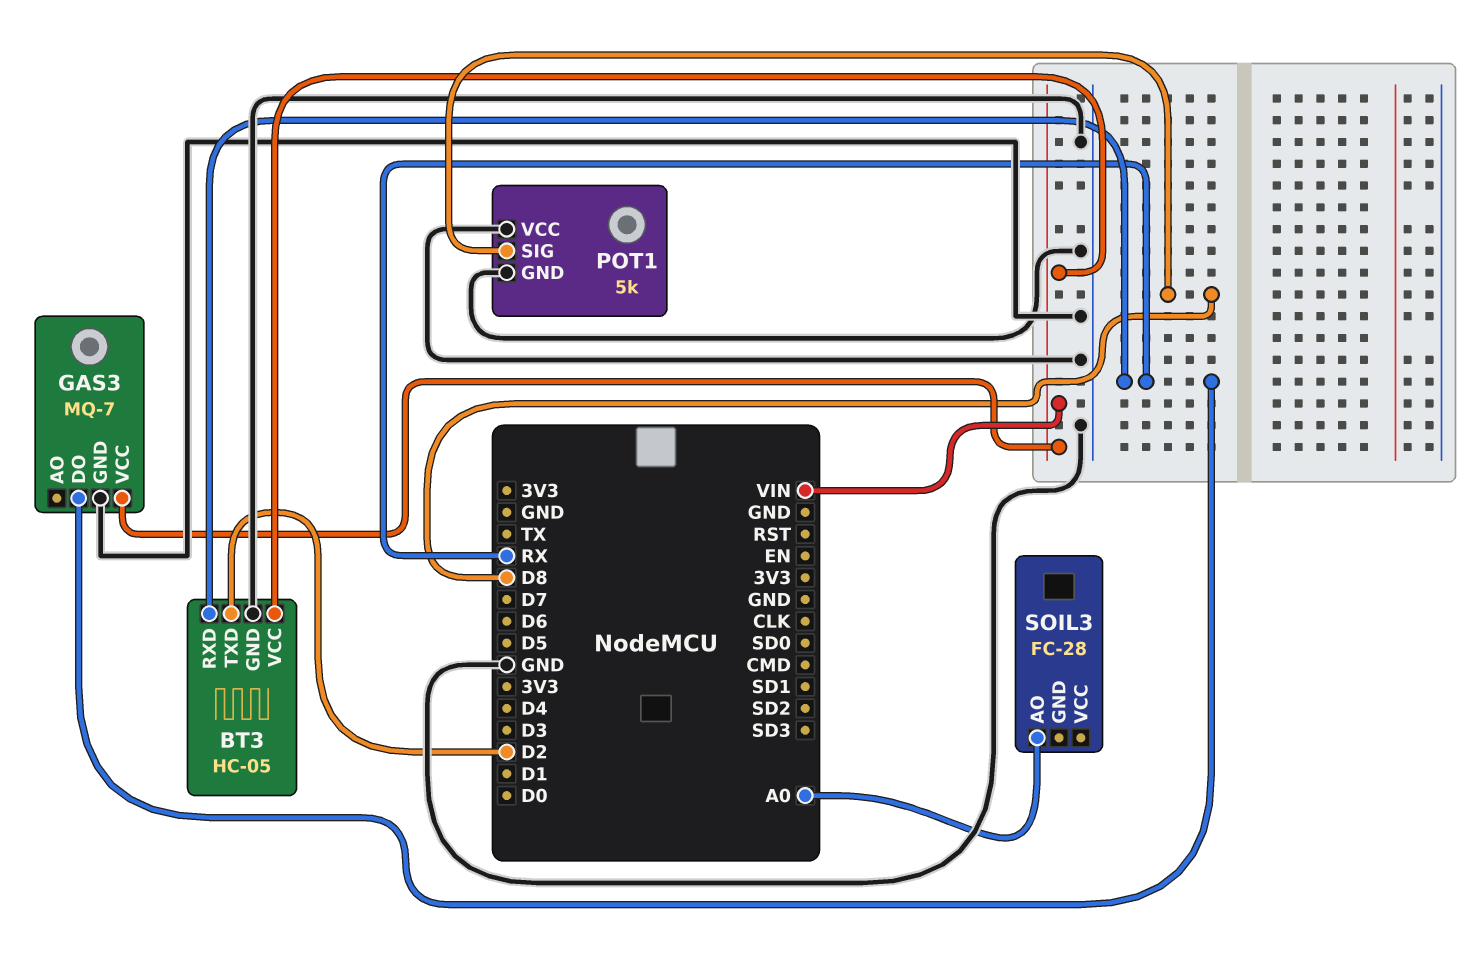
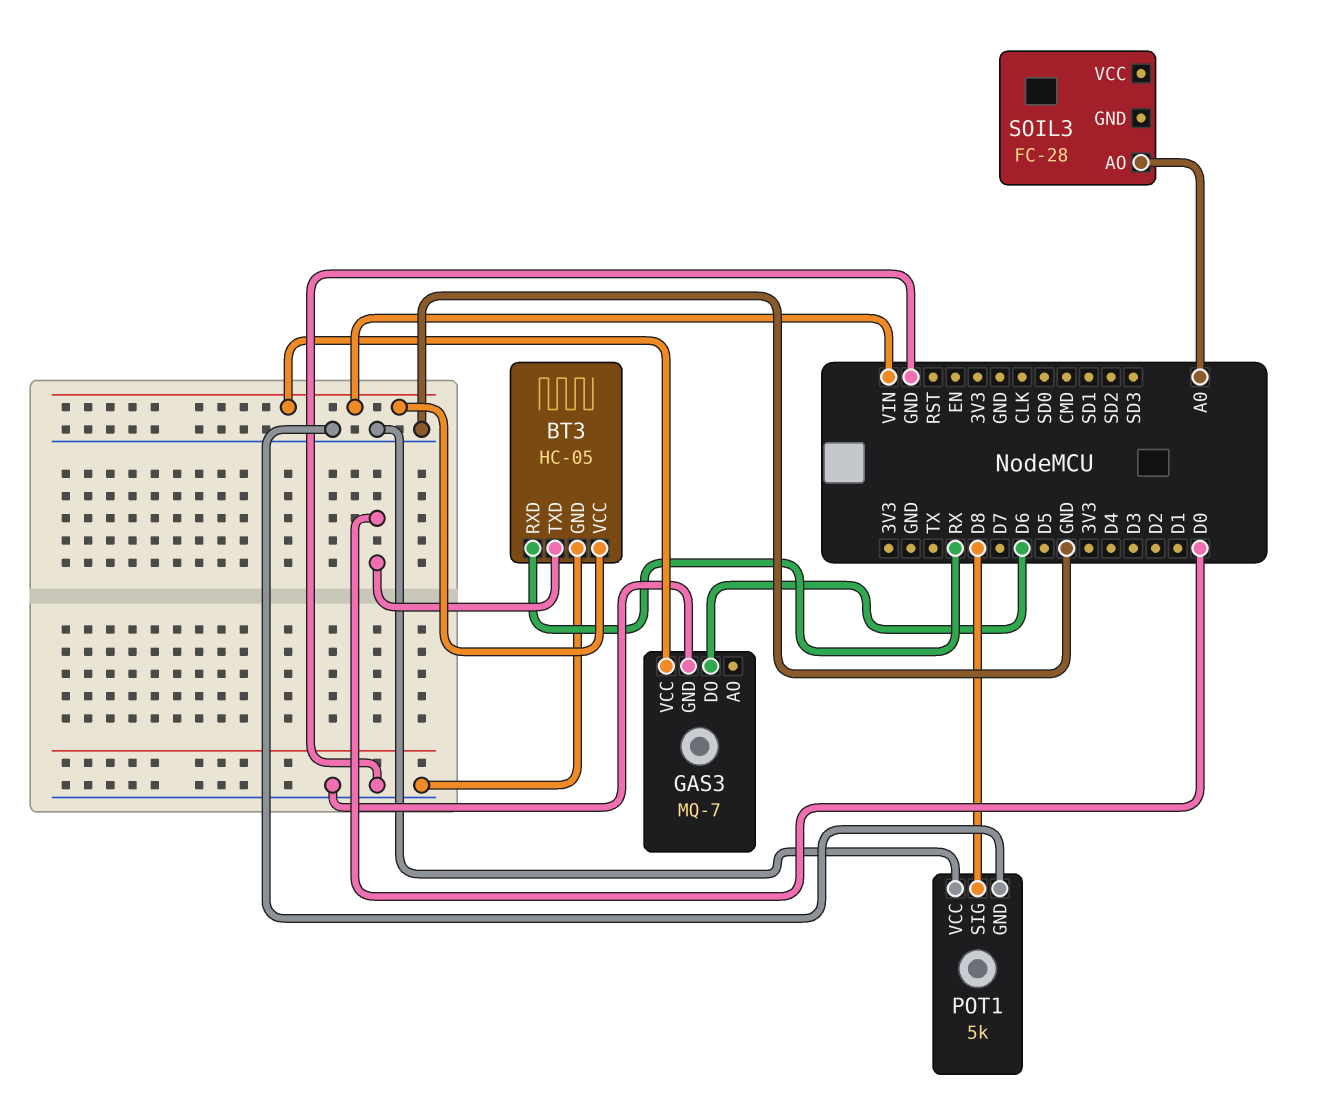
BT3 pin TXD: D2 -> D0
GAS3 pin DO: RX -> D6

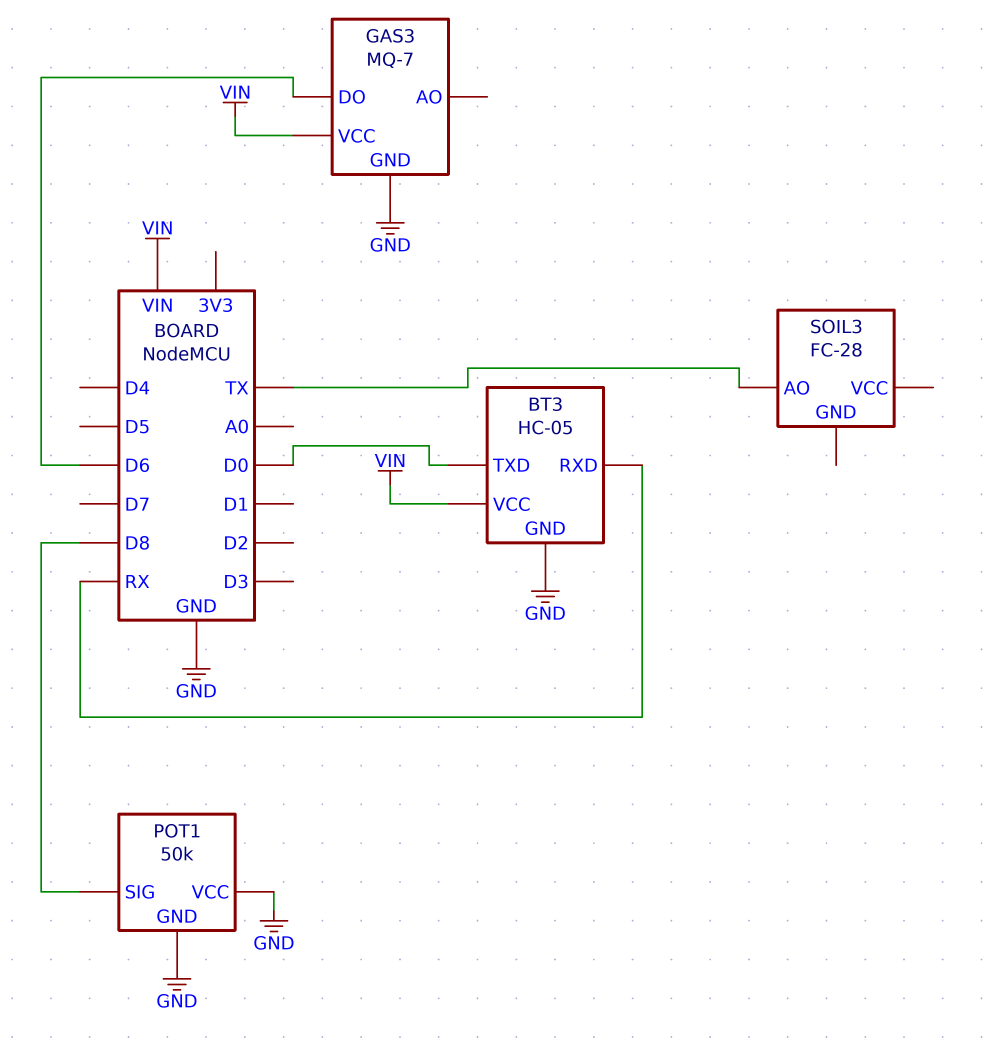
POT1: 5k -> 50k
SOIL3 pin AO: A0 -> TX

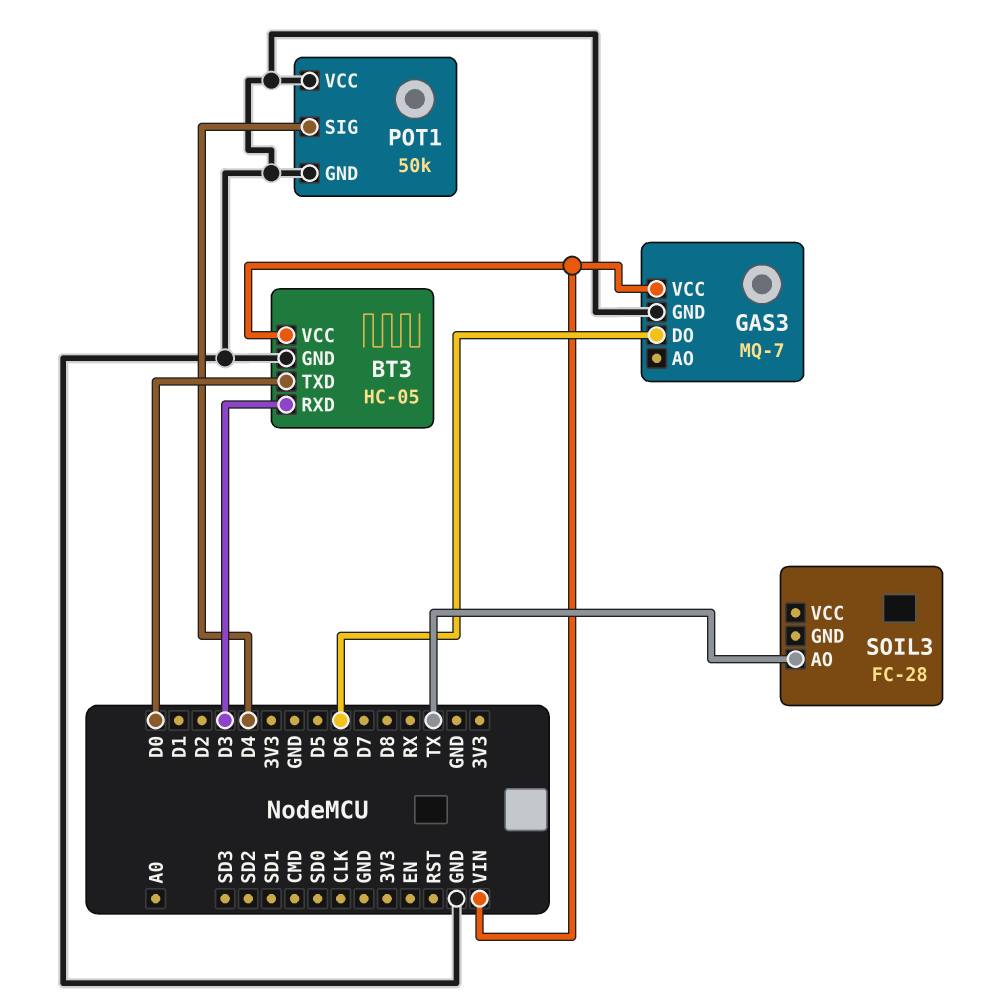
BT3 pin RXD: RX -> D3
POT1 pin SIG: D8 -> D4

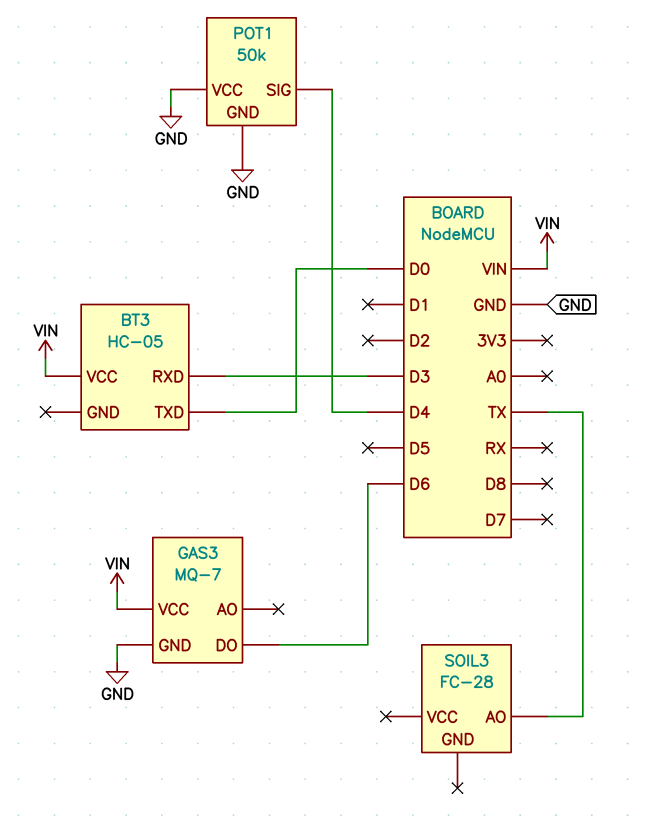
BT3 pin GND: GND -> none

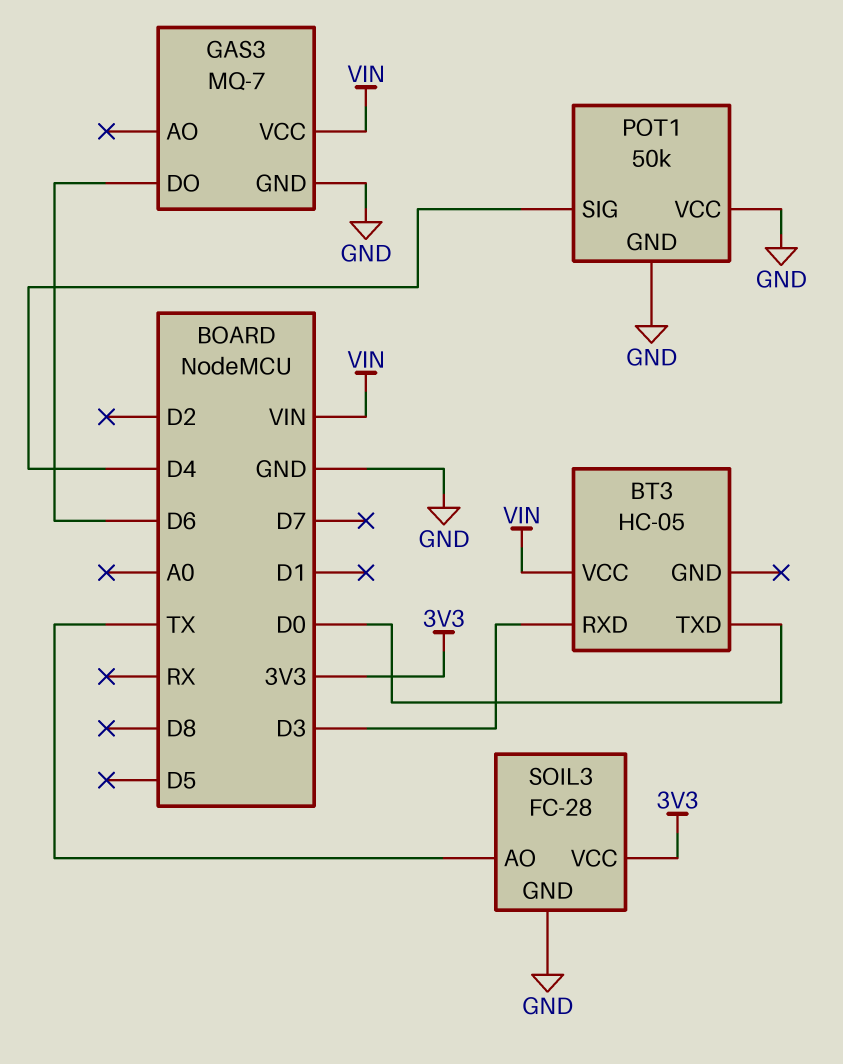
SOIL3 pin GND: none -> GND
SOIL3 pin VCC: none -> 3V3

